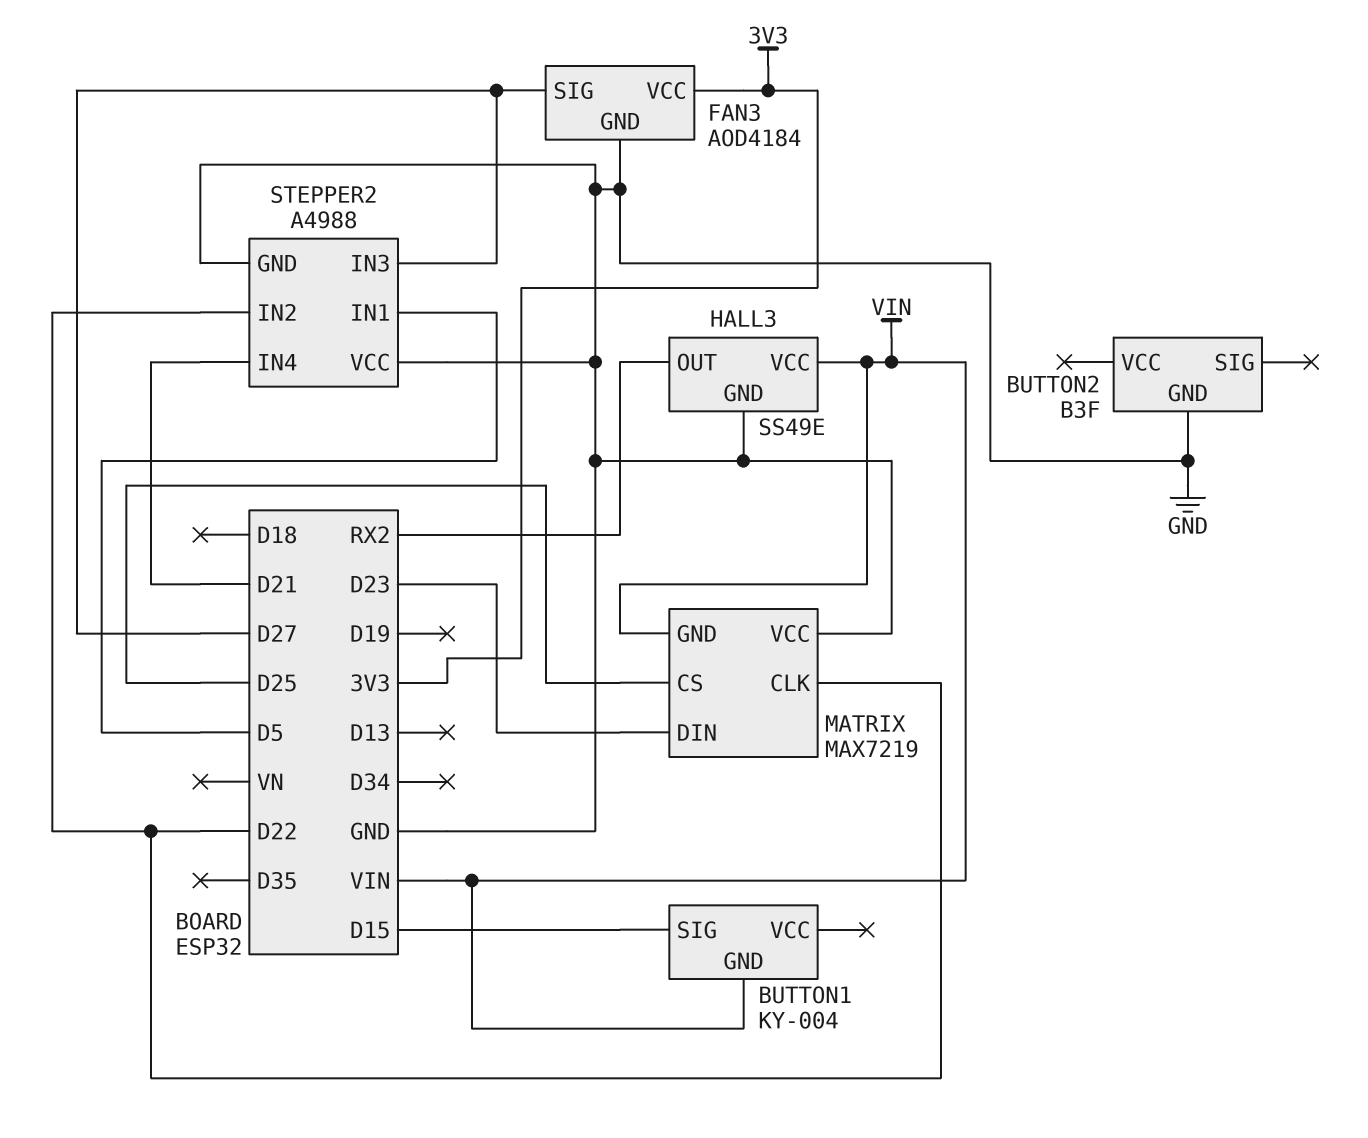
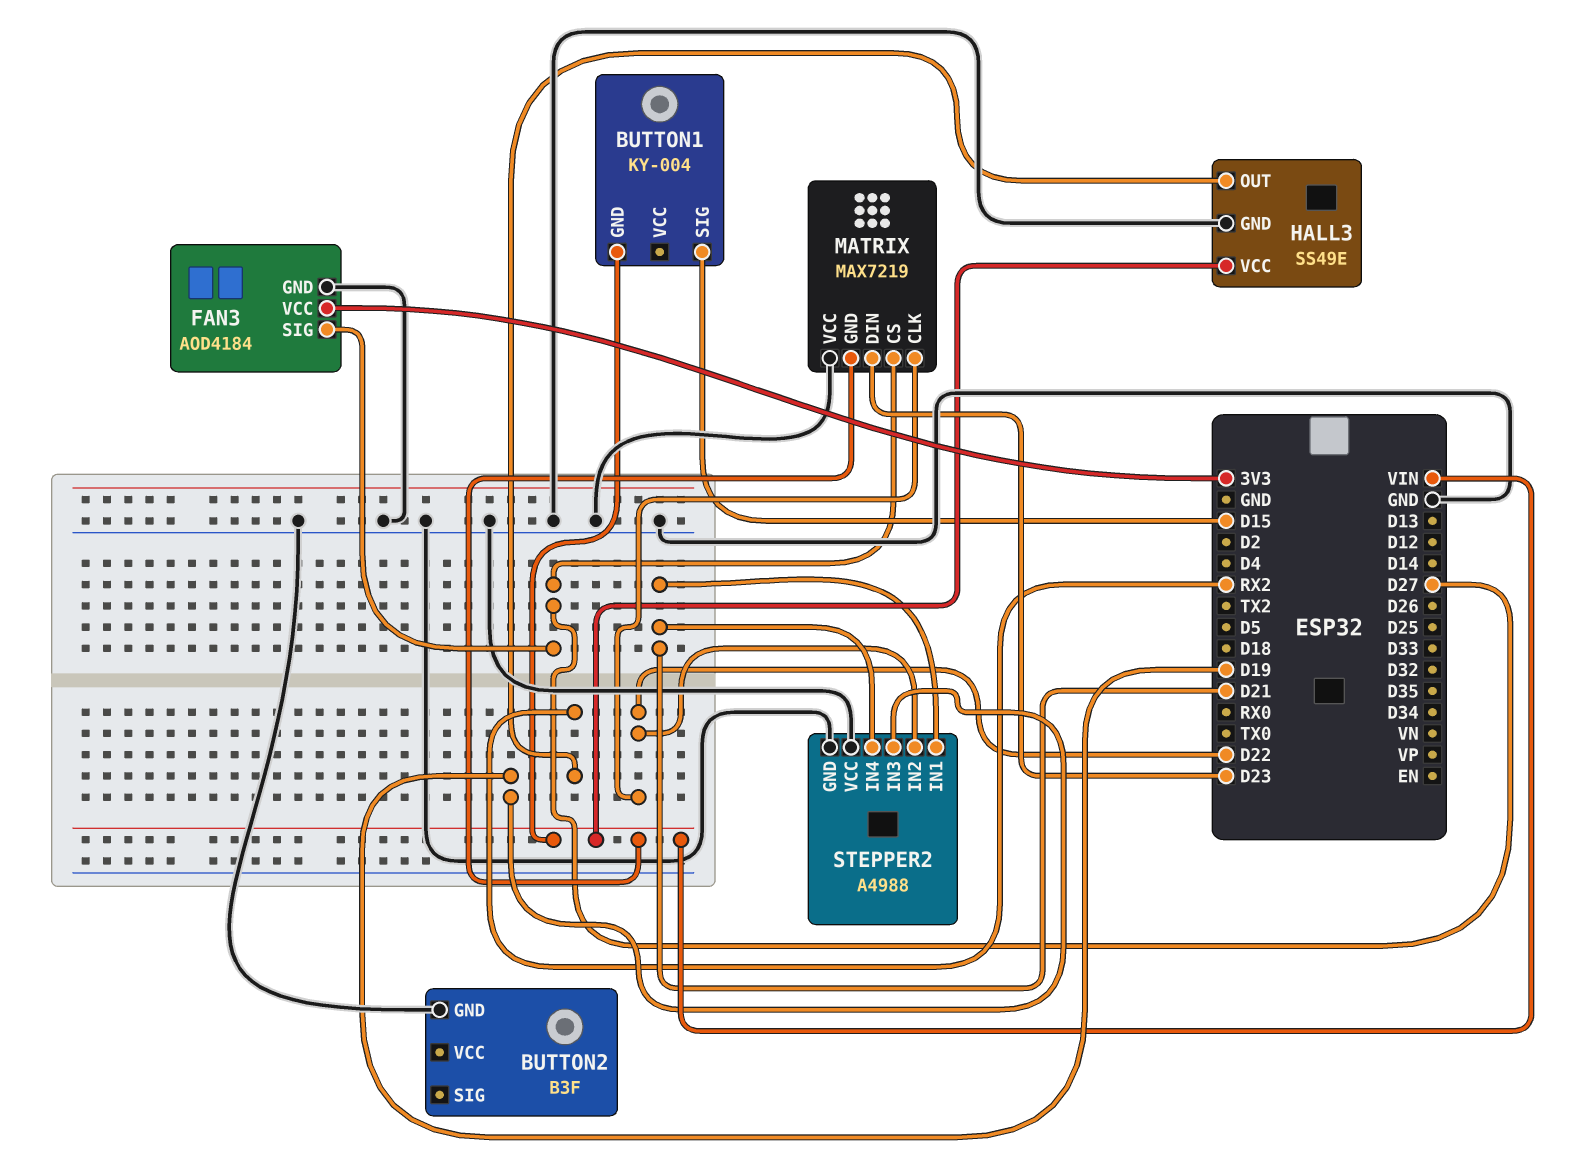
MATRIX pin CS: D25 -> D27
STEPPER2 pin IN1: D5 -> D21
STEPPER2 pin IN3: D27 -> D19

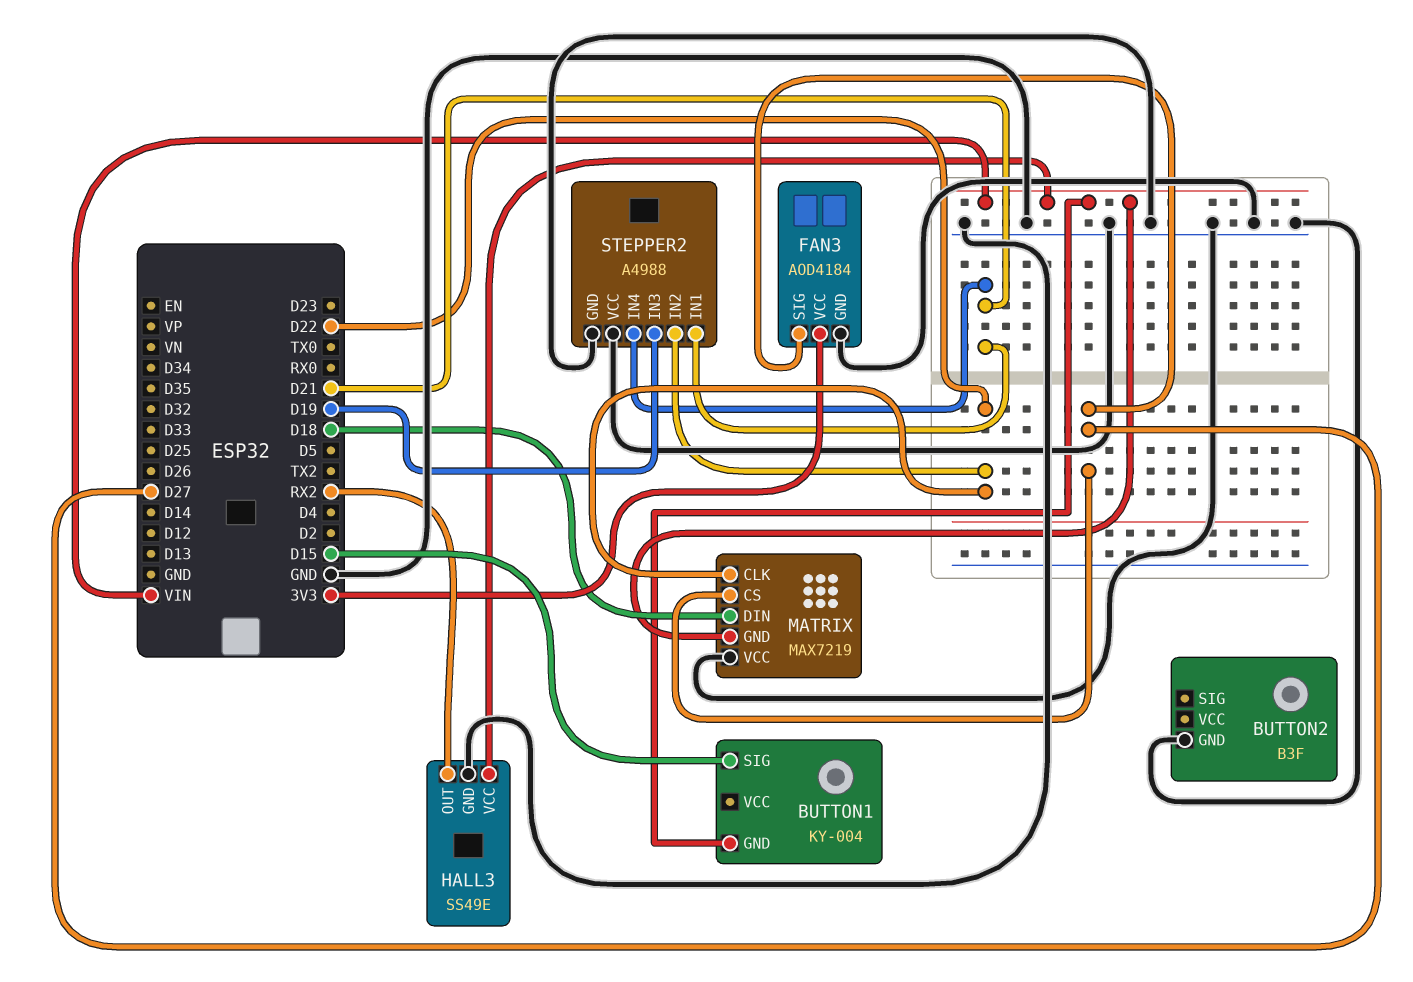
MATRIX pin DIN: D23 -> D18

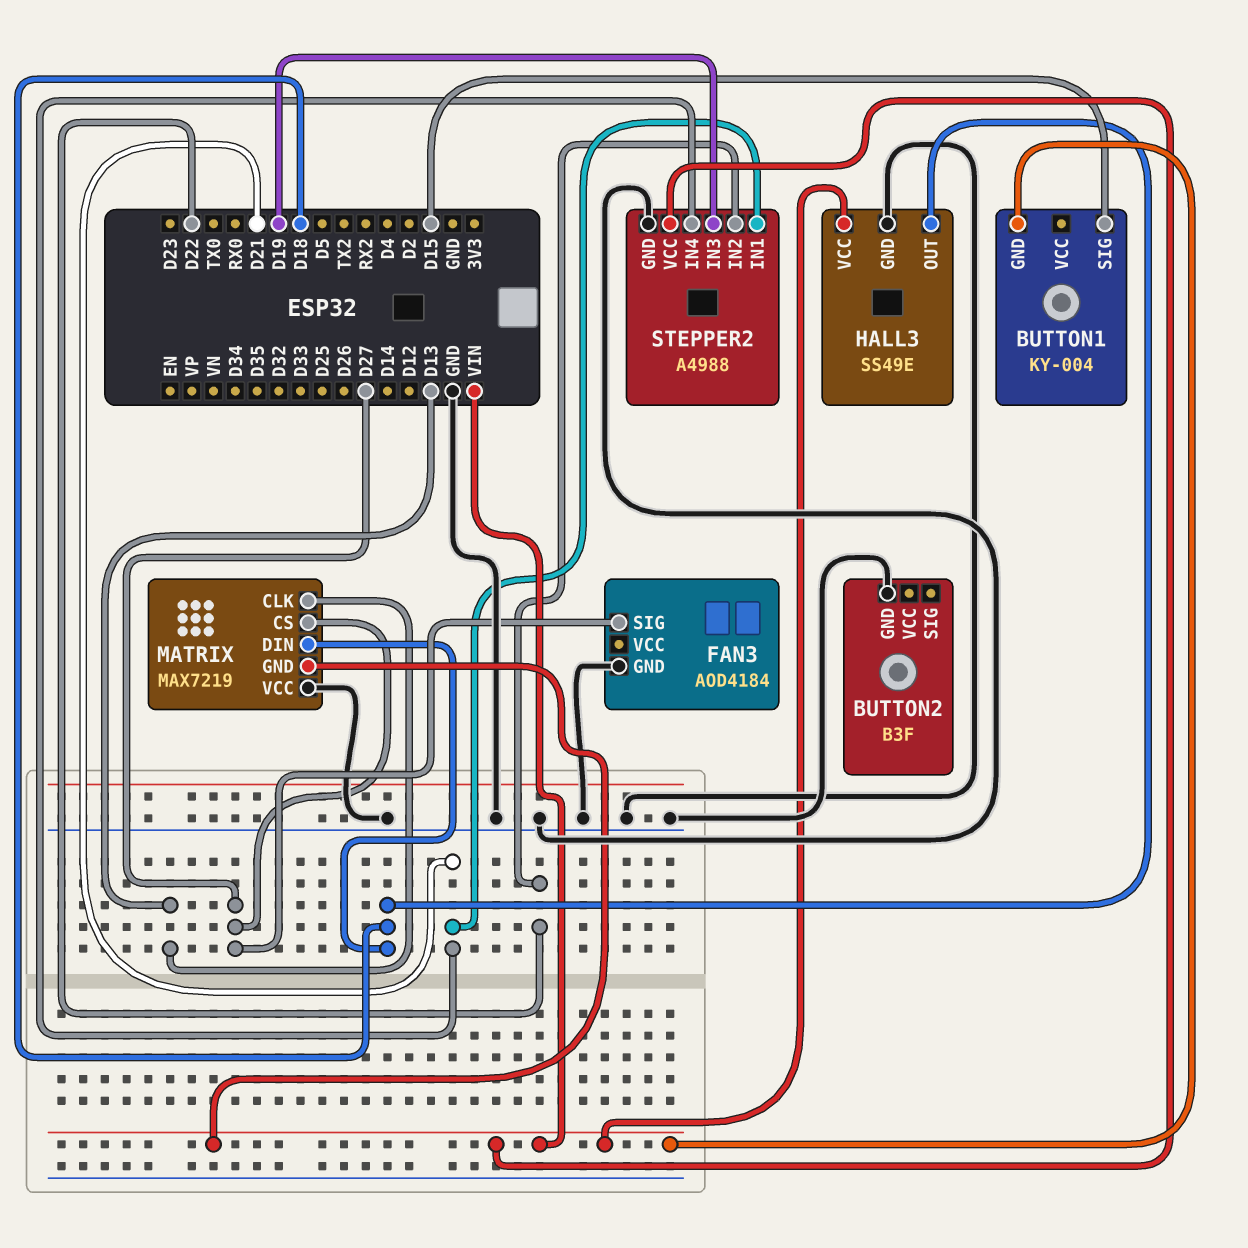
FAN3 pin VCC: 3V3 -> none
HALL3 pin OUT: RX2 -> D18
MATRIX pin CLK: D22 -> D13
STEPPER2 pin VCC: GND -> VIN

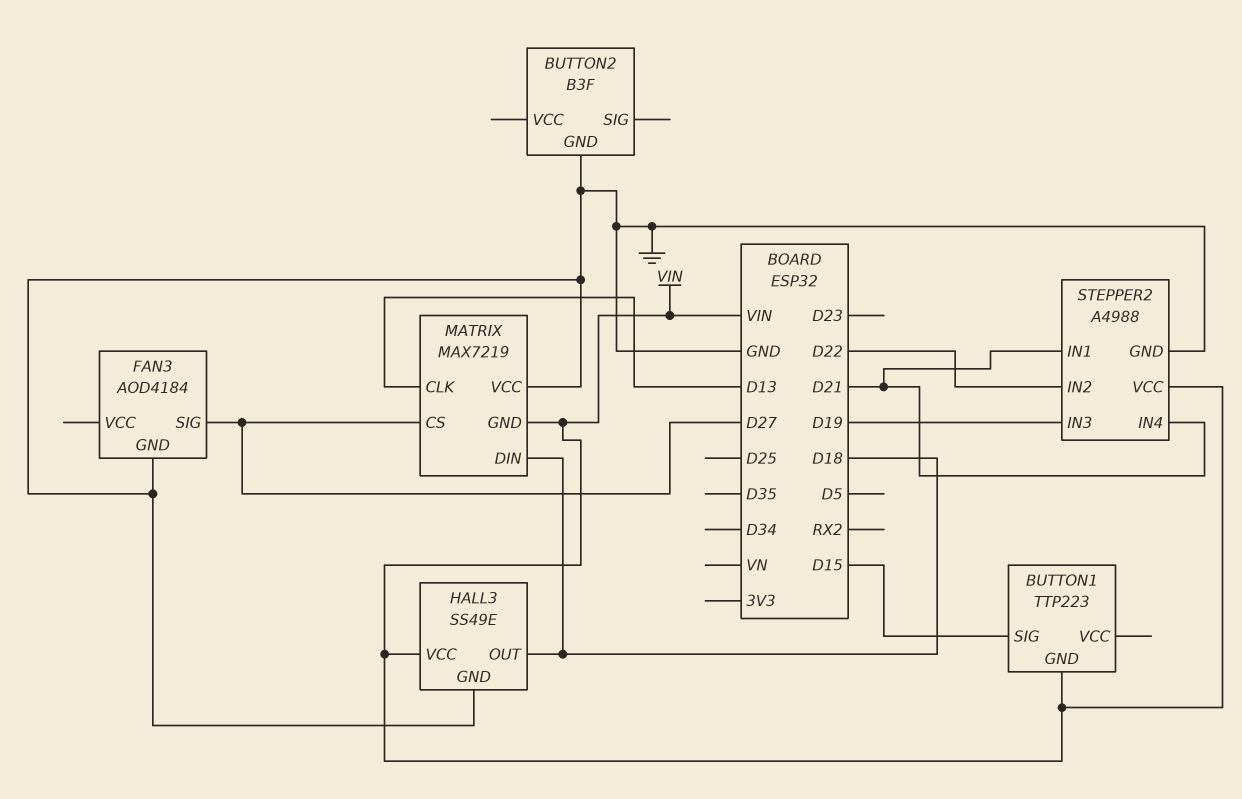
BUTTON1: KY-004 -> TTP223

